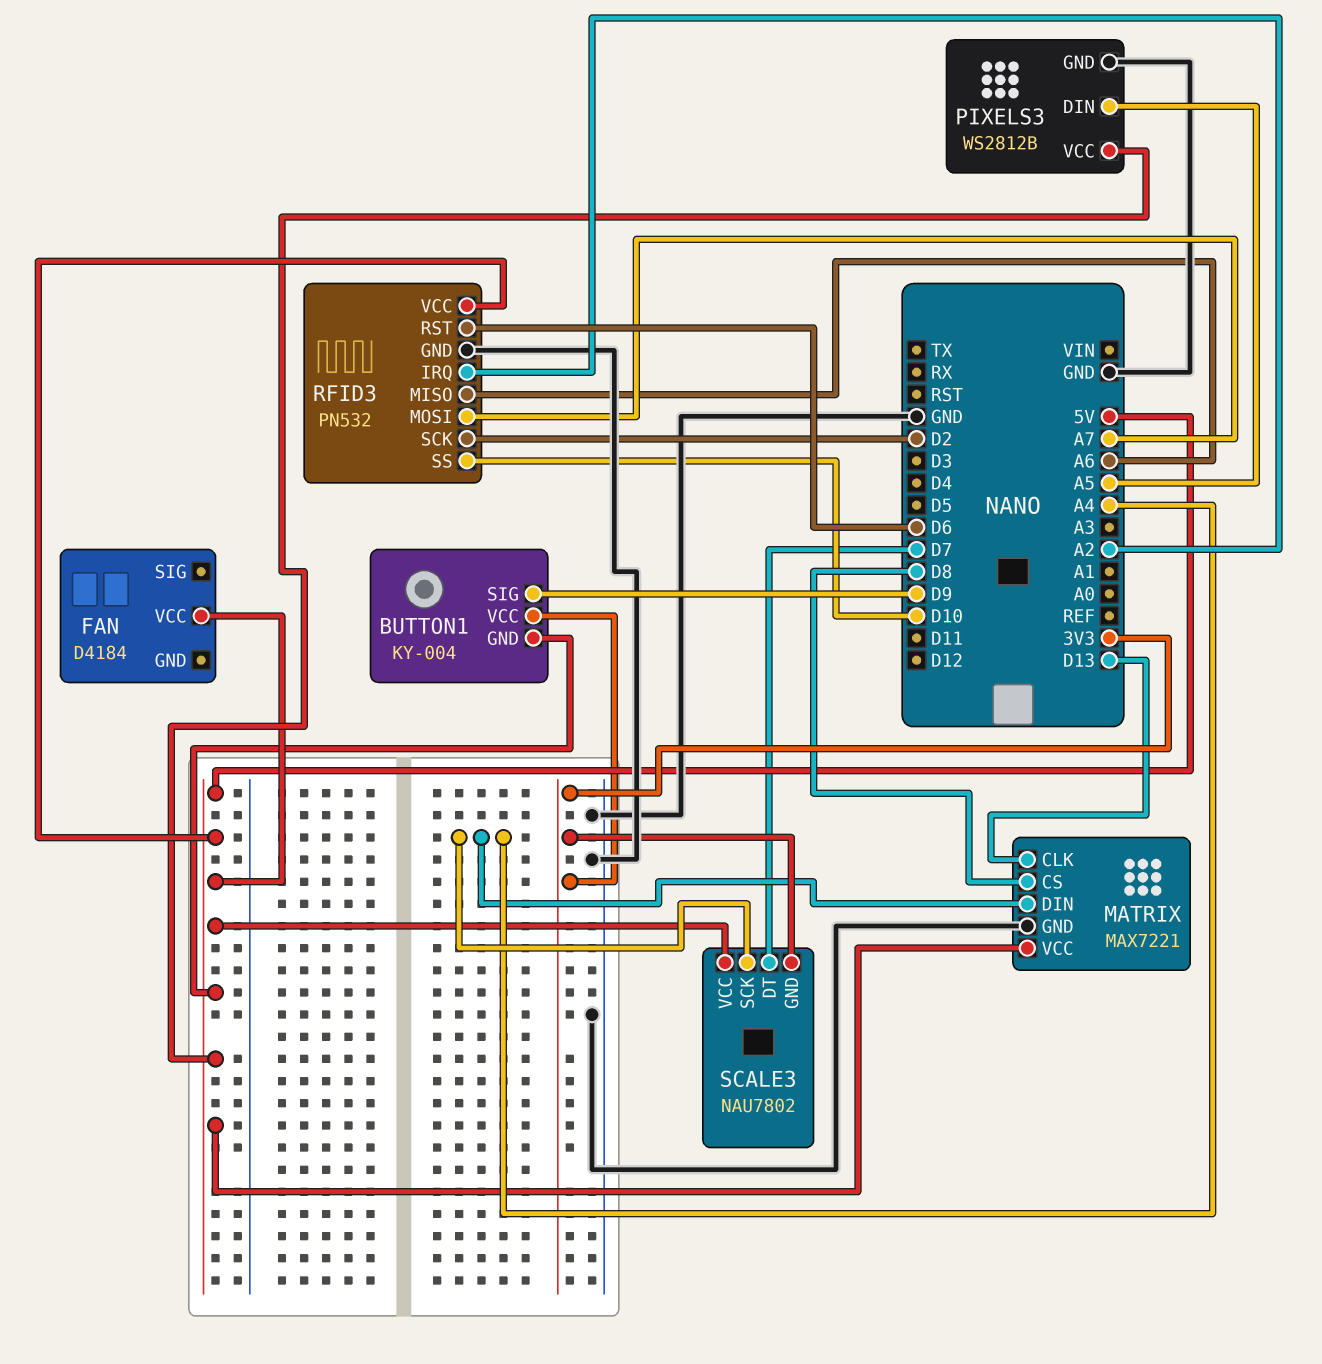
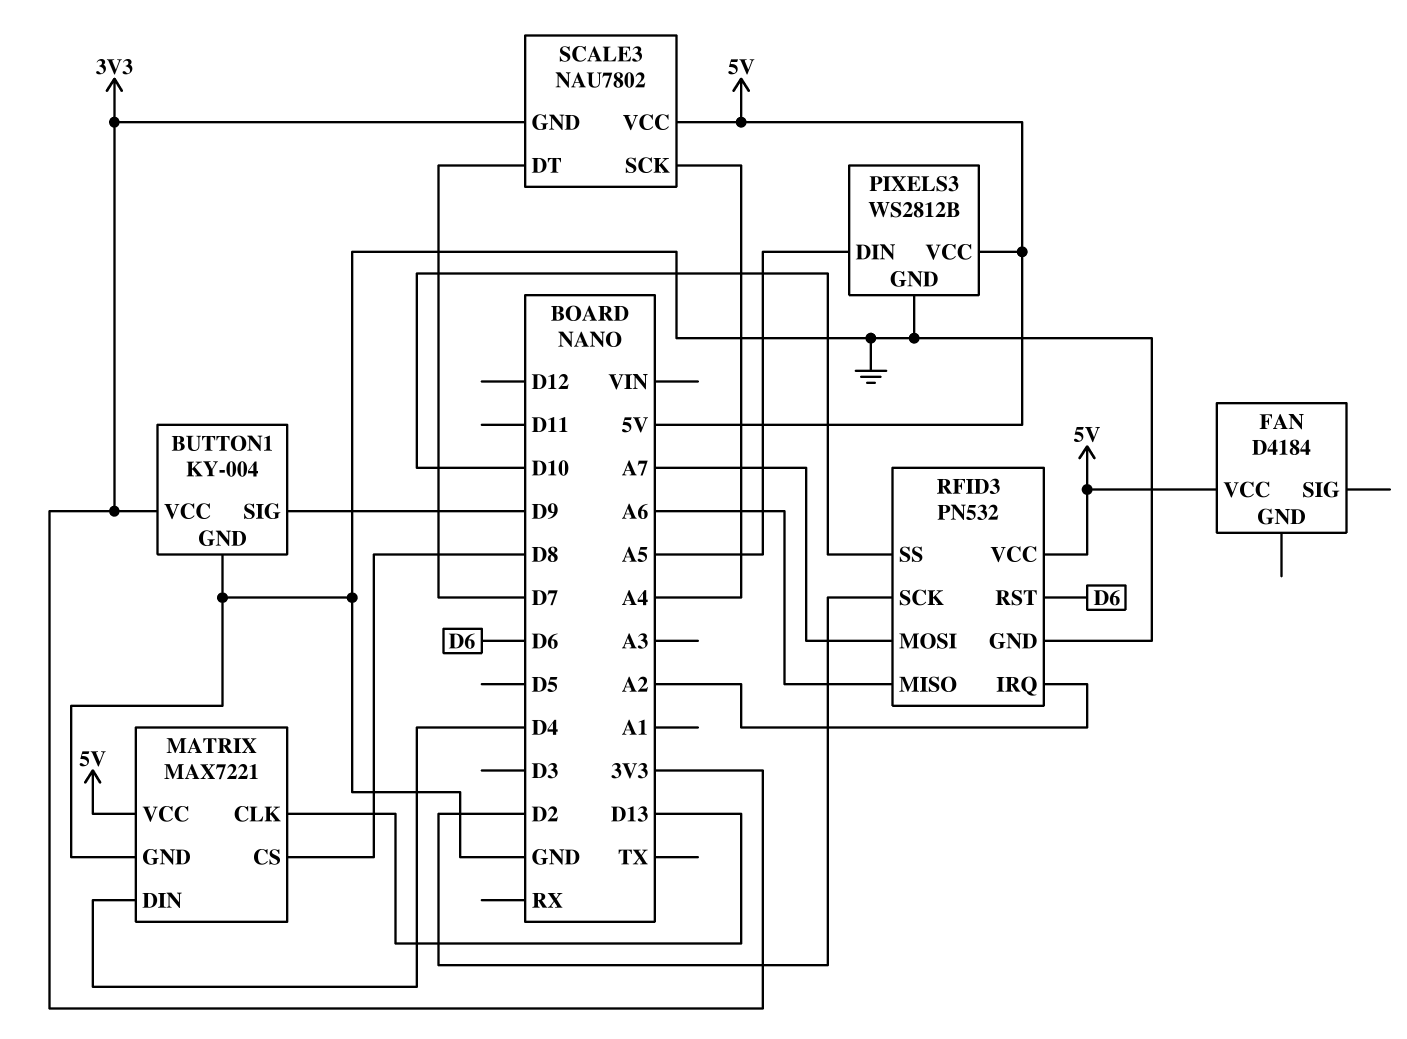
BUTTON1 pin GND: 5V -> GND
MATRIX pin DIN: A4 -> D4

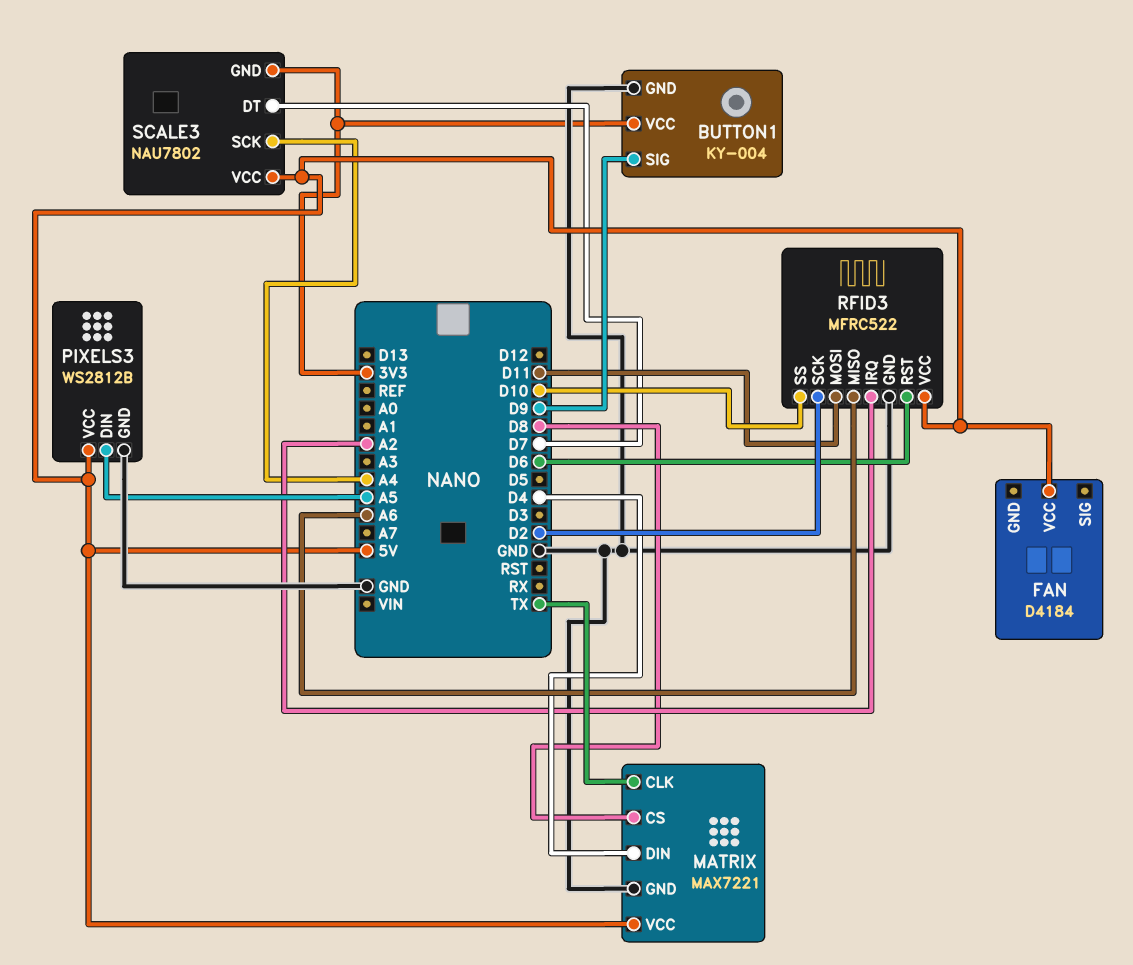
MATRIX pin CLK: D13 -> TX
RFID3: PN532 -> MFRC522
RFID3 pin MOSI: A7 -> D11

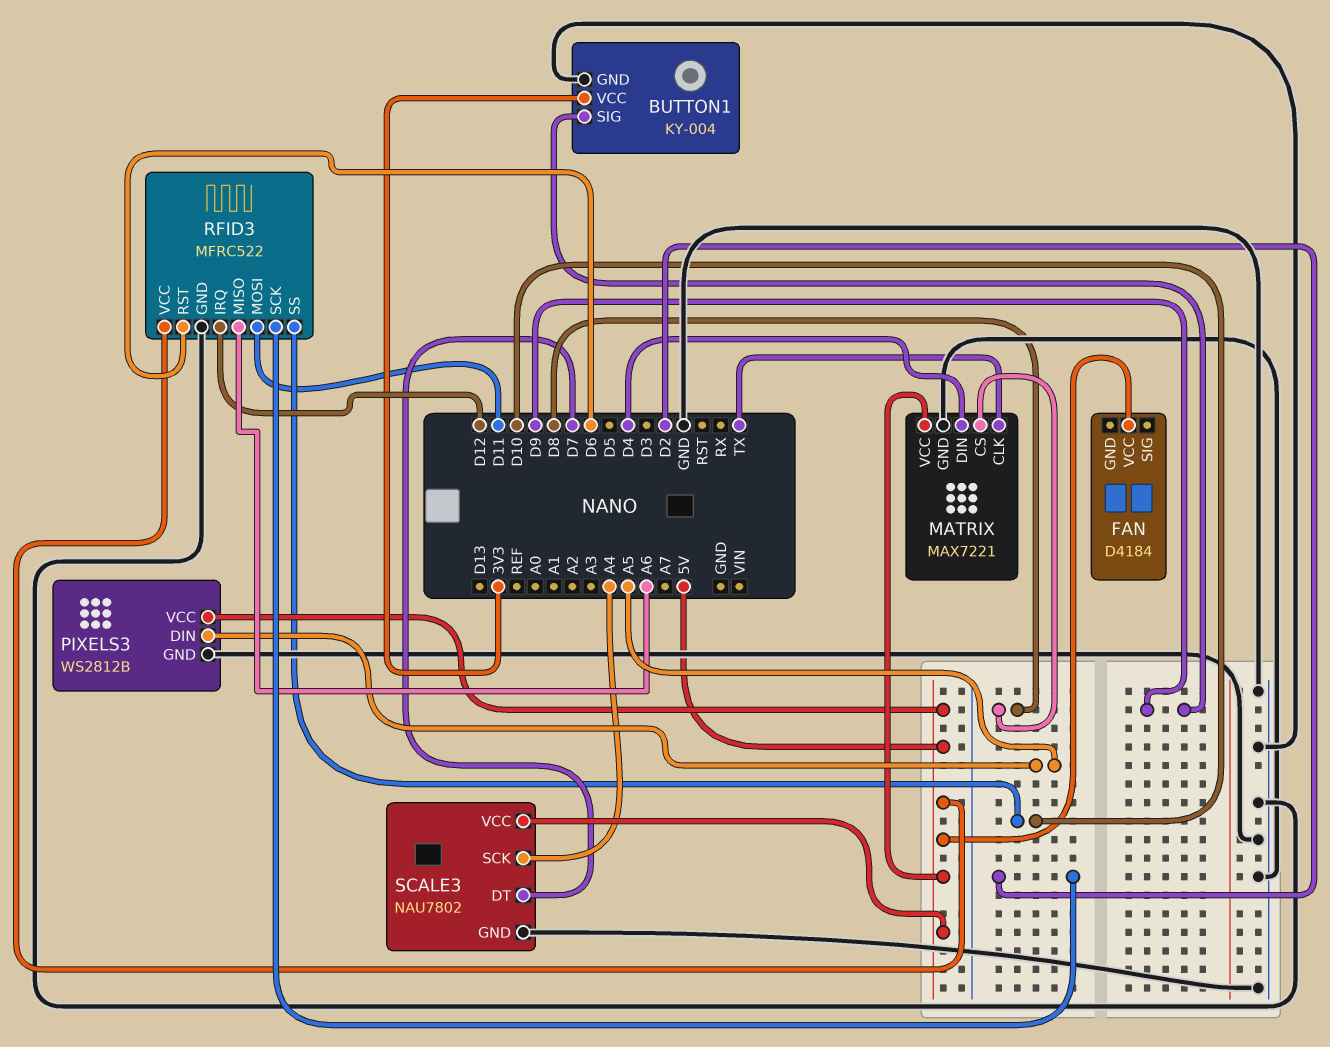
RFID3 pin IRQ: A2 -> D12
SCALE3 pin GND: 3V3 -> GND

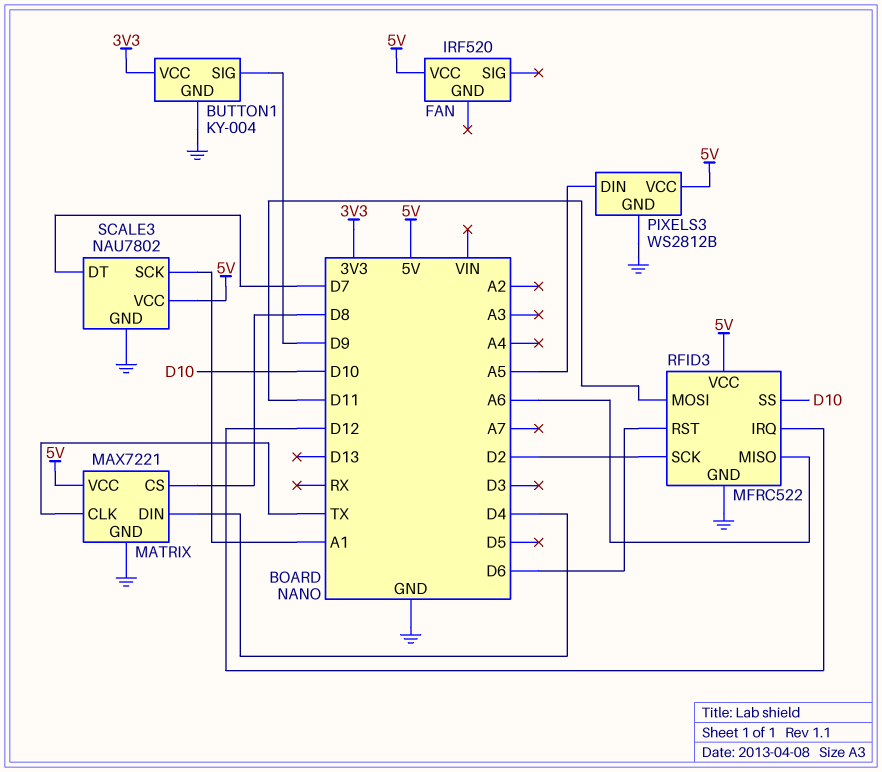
FAN: D4184 -> IRF520
SCALE3 pin SCK: A4 -> A1

